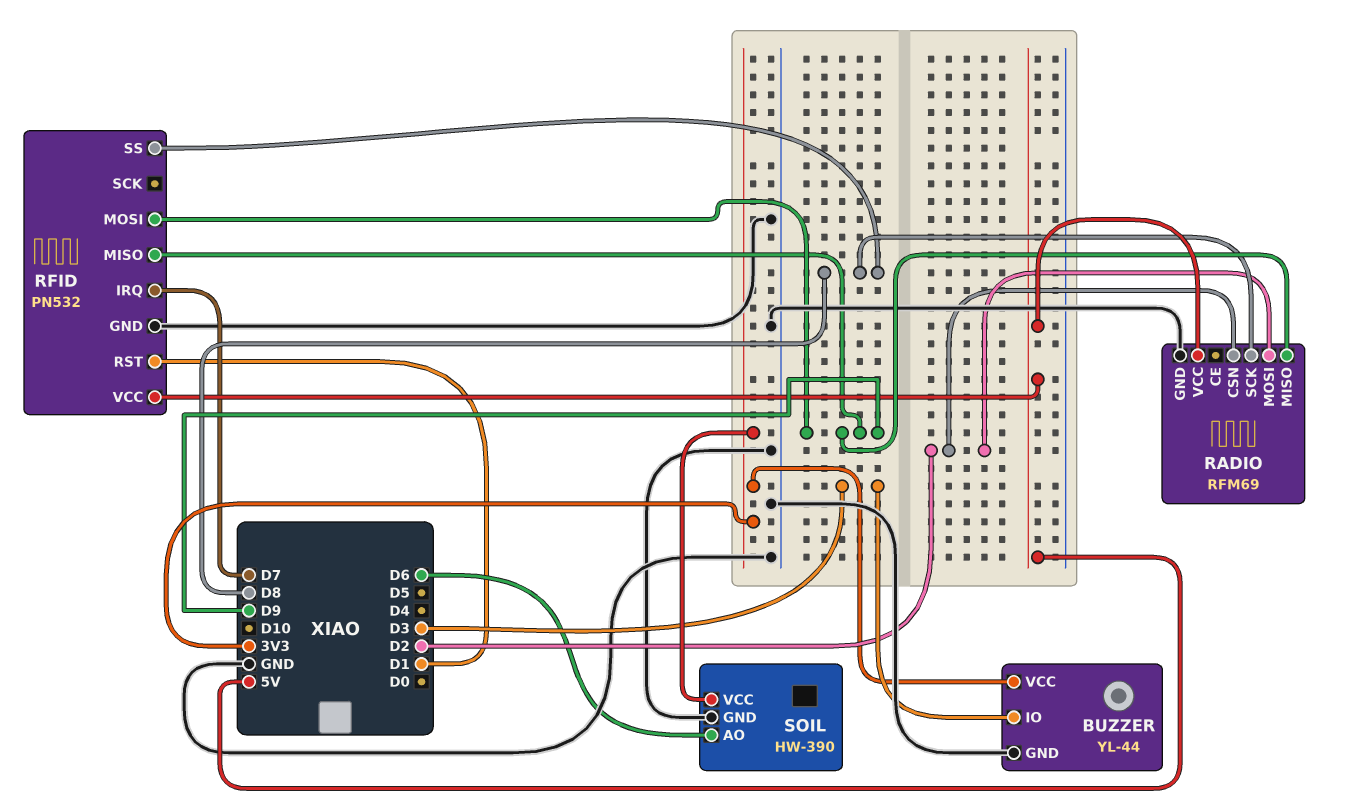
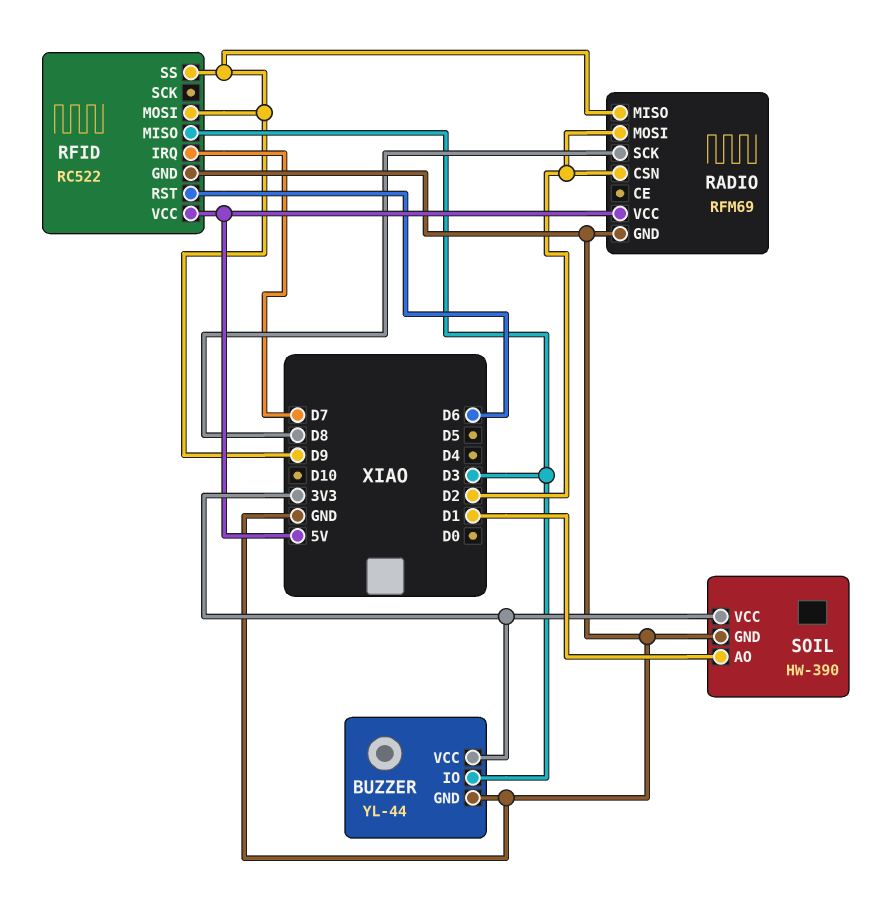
RFID: PN532 -> RC522
RFID pin MISO: D9 -> D3
RFID pin RST: D1 -> D6
RFID pin SS: D8 -> D9
SOIL pin AO: D6 -> D1

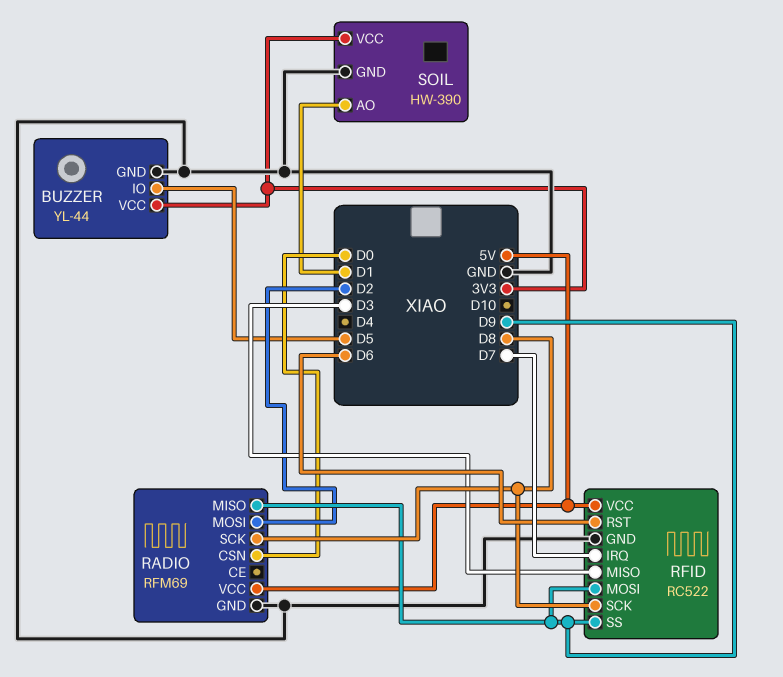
BUZZER pin IO: D3 -> D5
RADIO pin CSN: D2 -> D0
RFID pin SCK: none -> D8

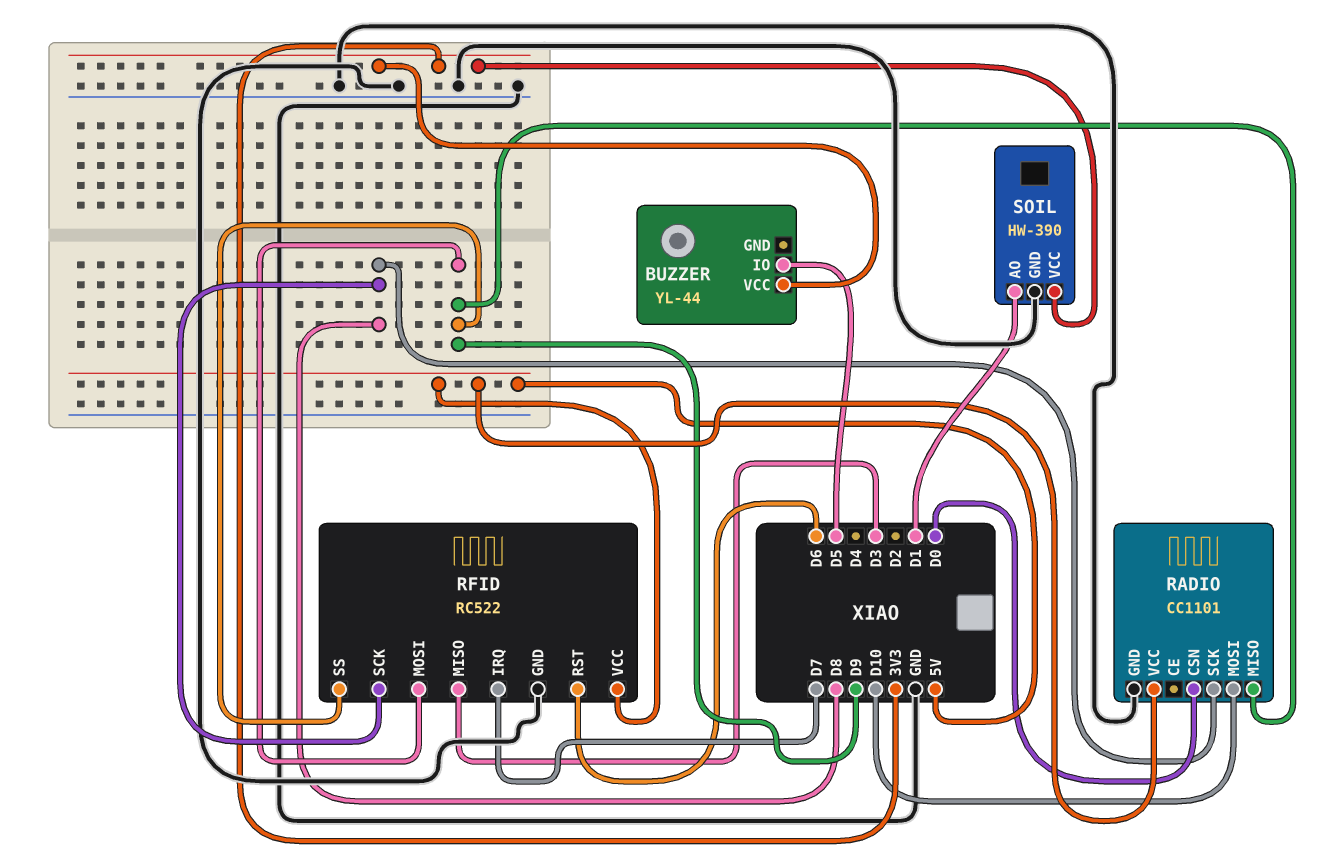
BUZZER pin GND: GND -> none
RADIO: RFM69 -> CC1101
RADIO pin MOSI: D2 -> D10

